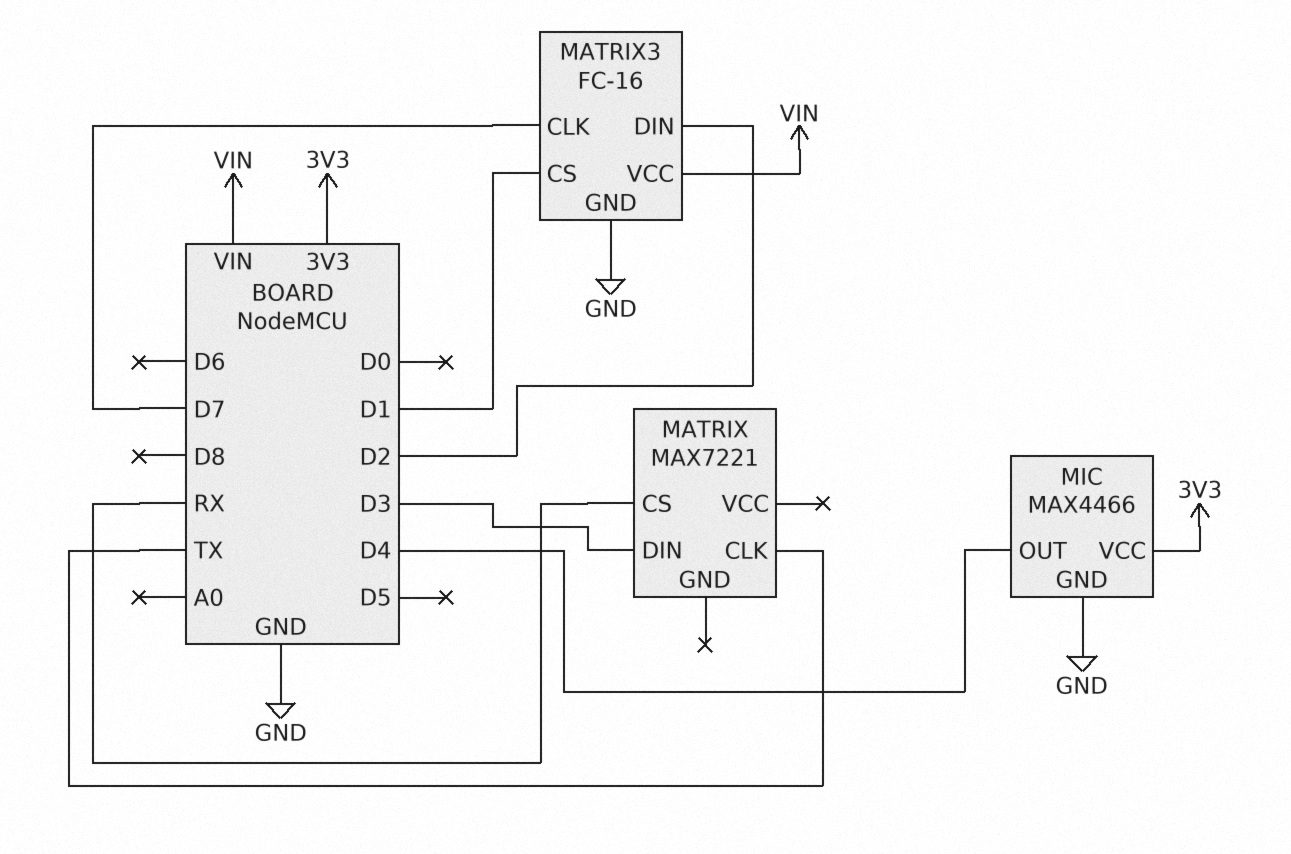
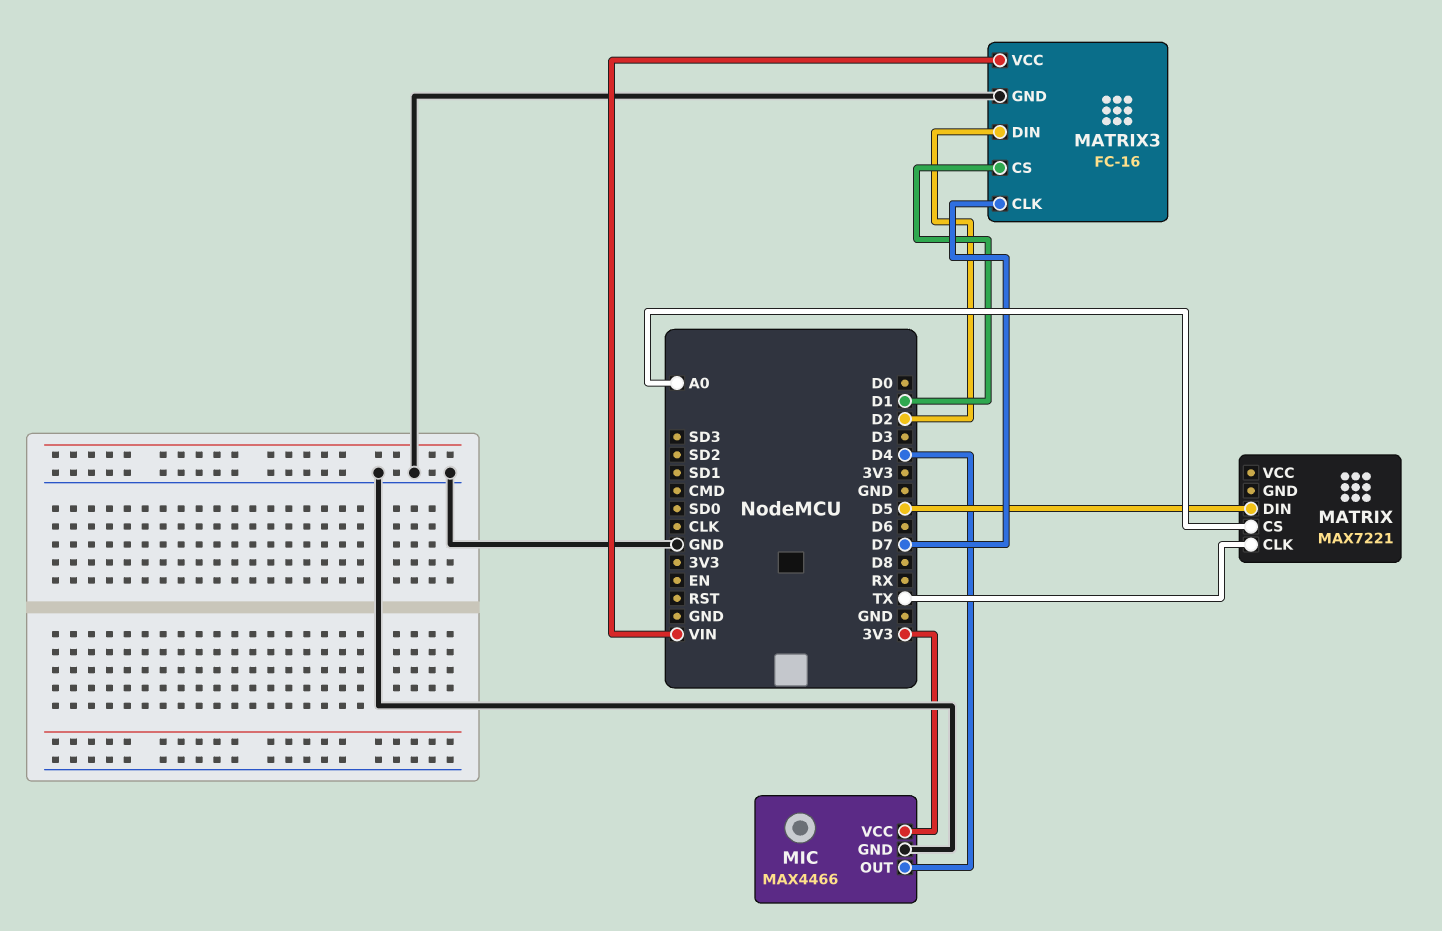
MATRIX pin CS: RX -> A0
MATRIX pin DIN: D3 -> D5

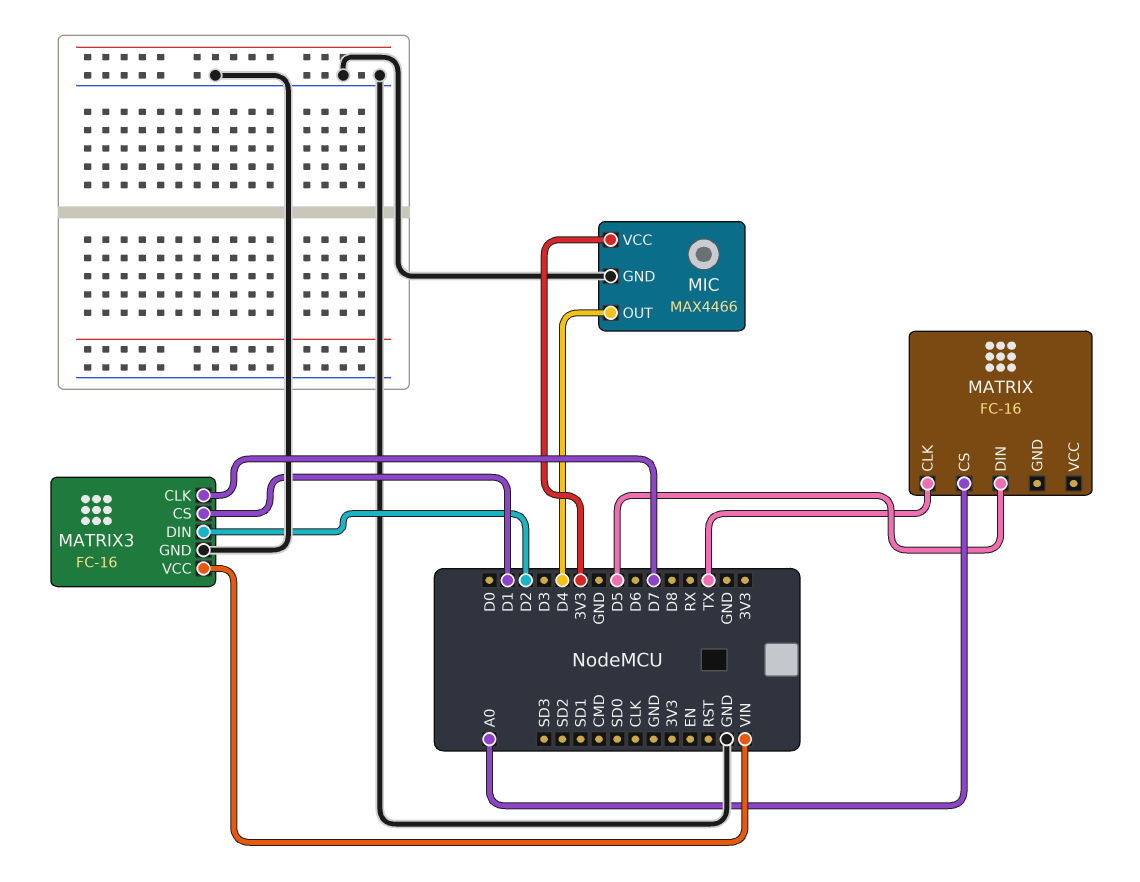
MATRIX: MAX7221 -> FC-16

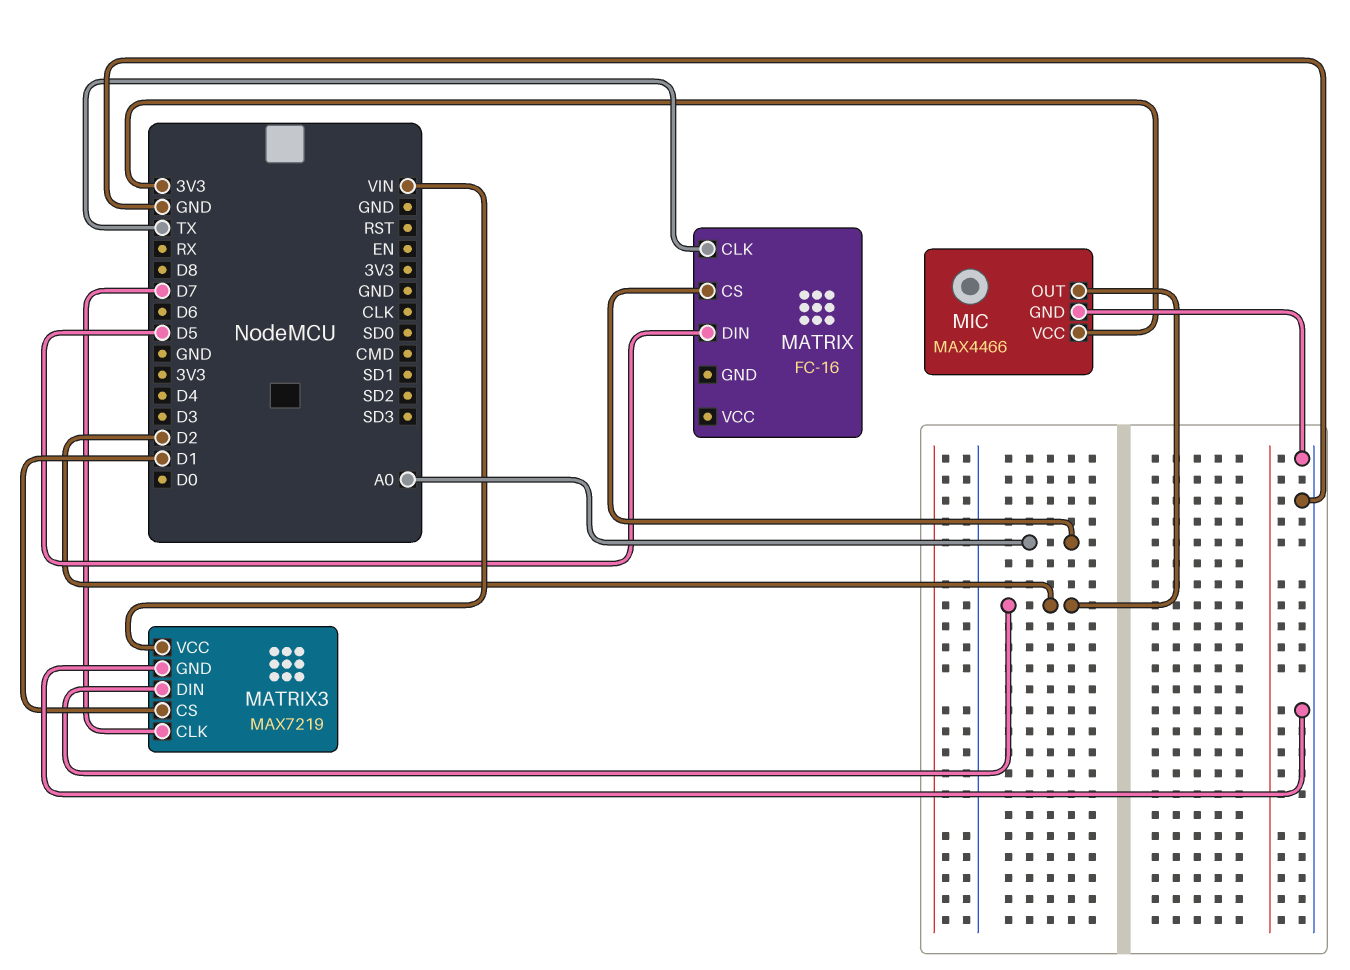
MATRIX3: FC-16 -> MAX7219
MIC pin OUT: D4 -> D2

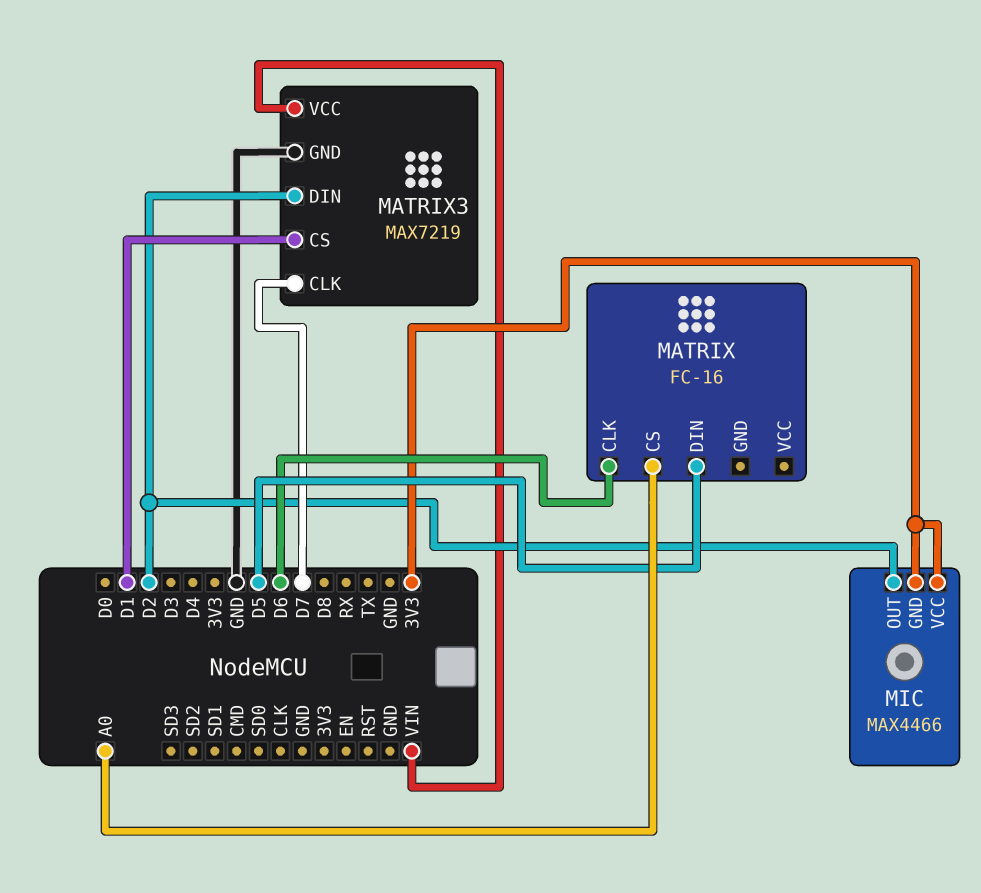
MATRIX pin CLK: TX -> D6
MIC pin GND: GND -> 3V3

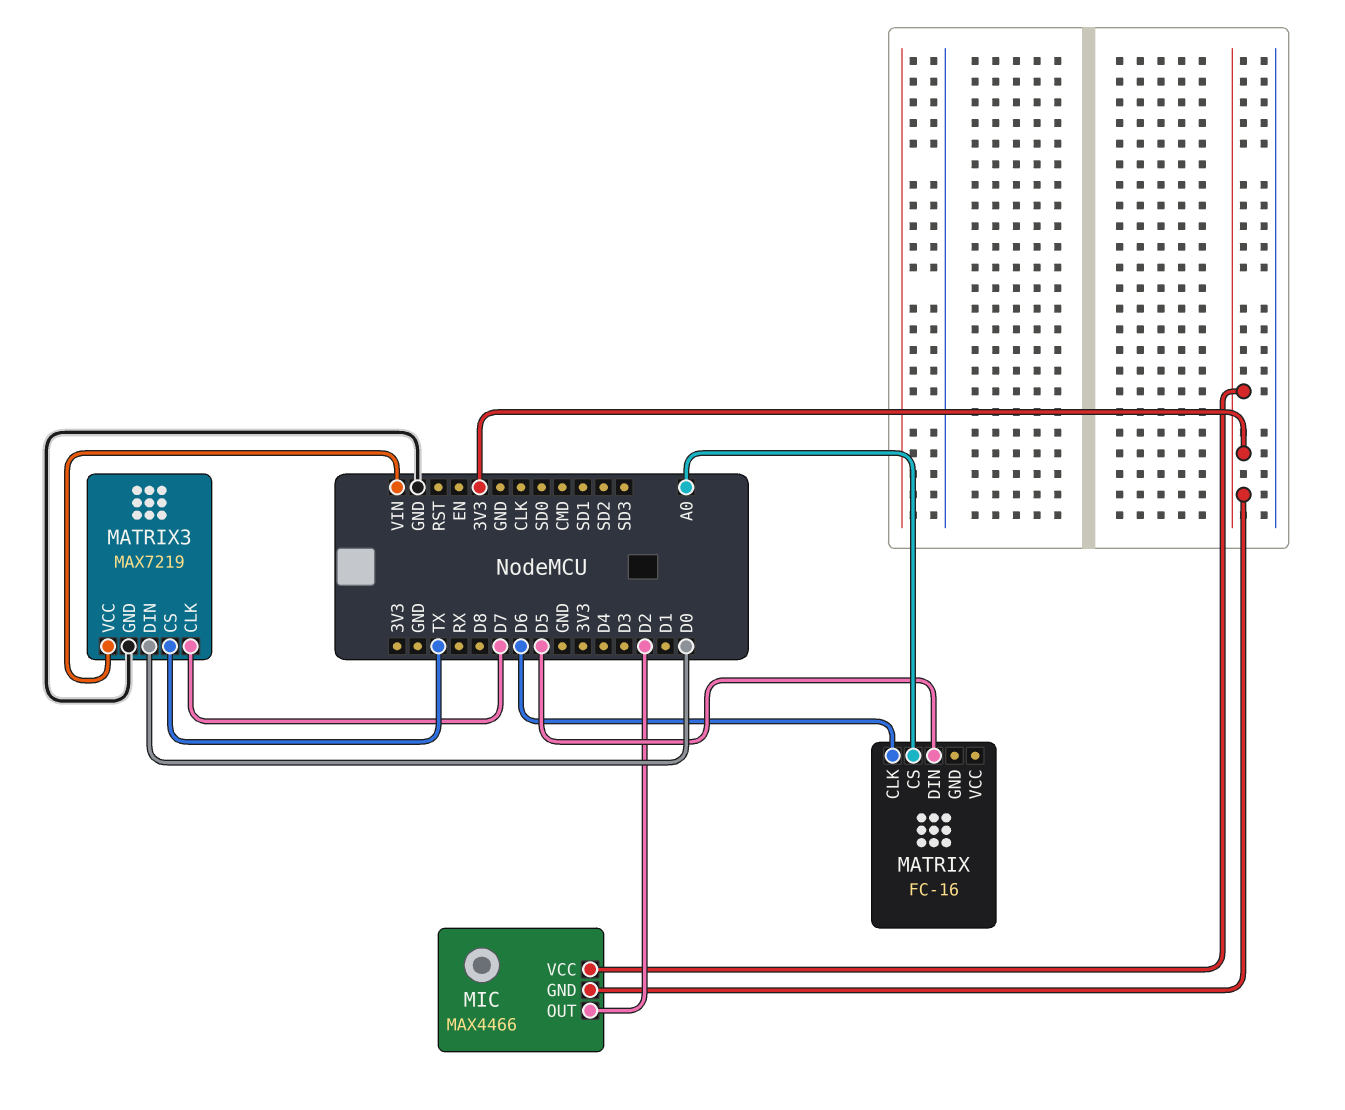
MATRIX3 pin CS: D1 -> TX
MATRIX3 pin DIN: D2 -> D0

